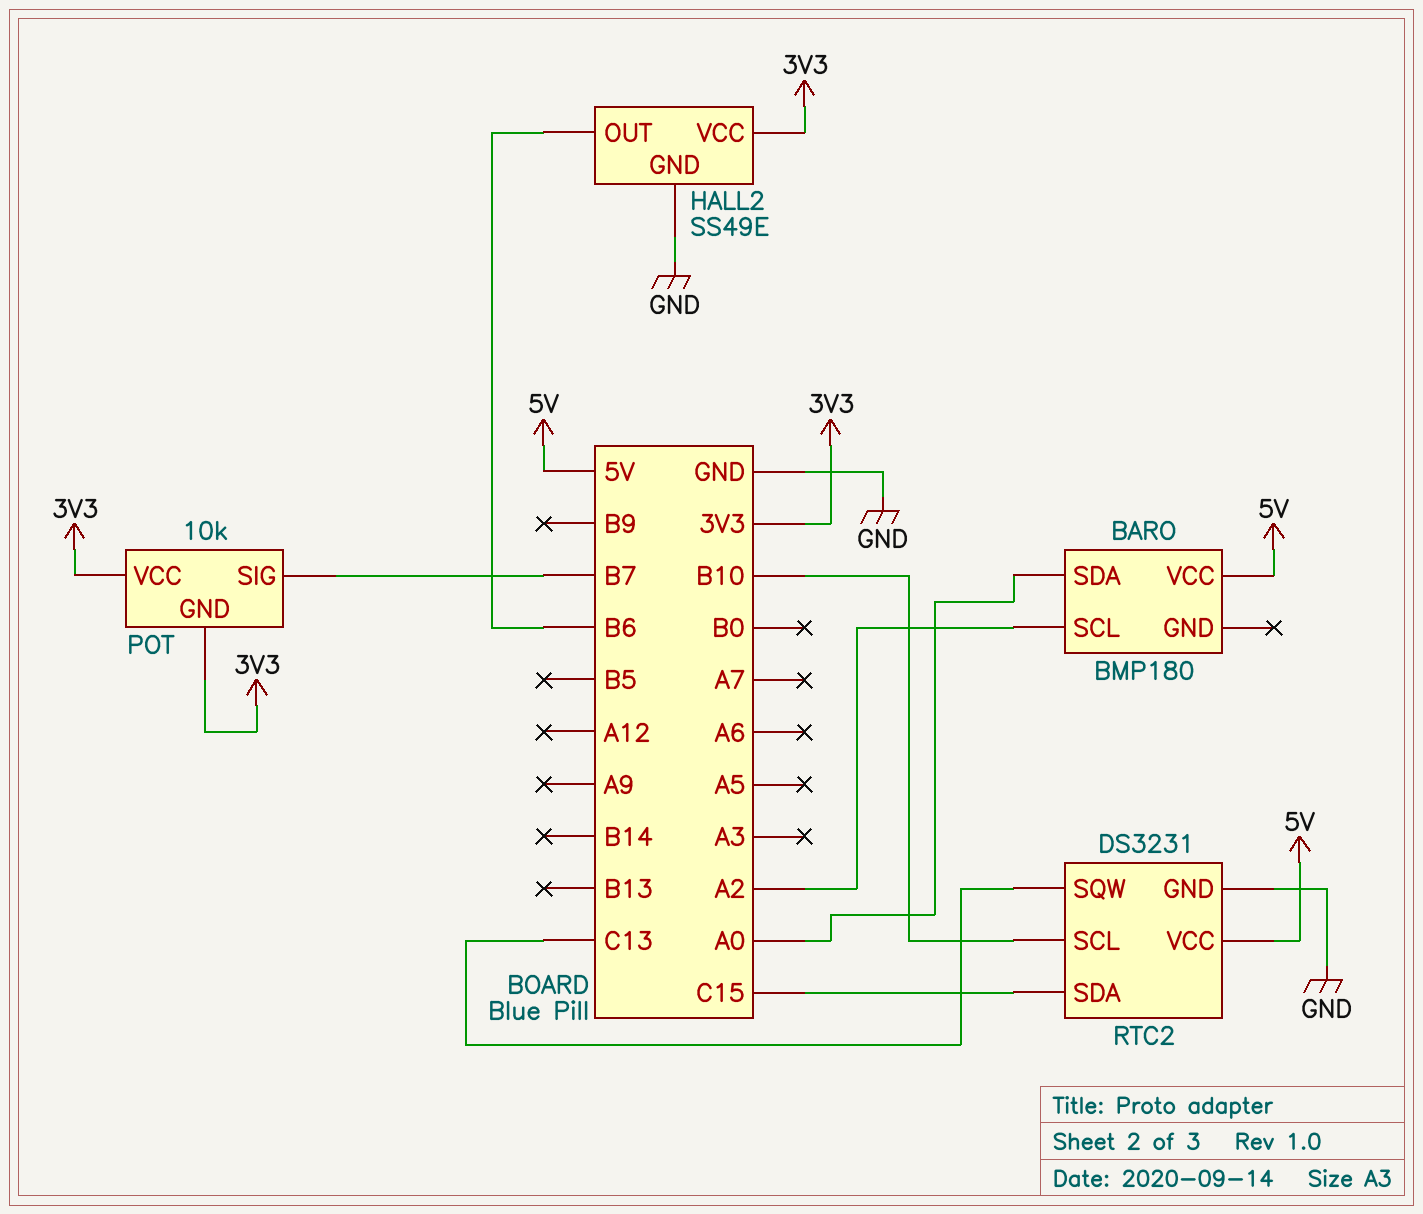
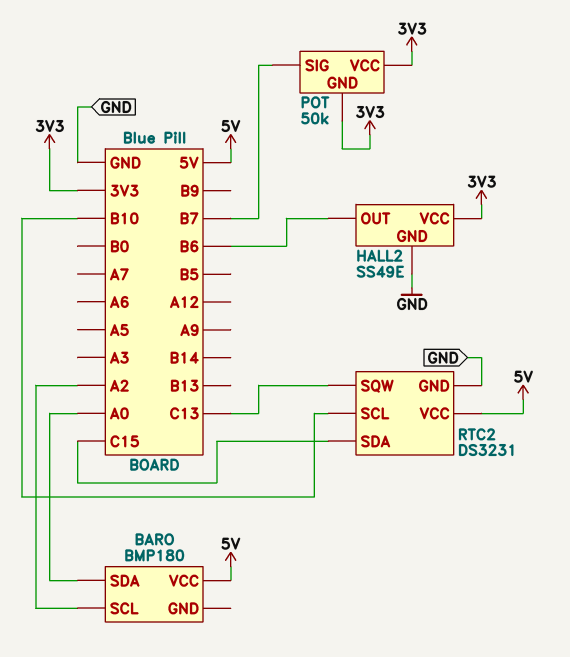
POT: 10k -> 50k

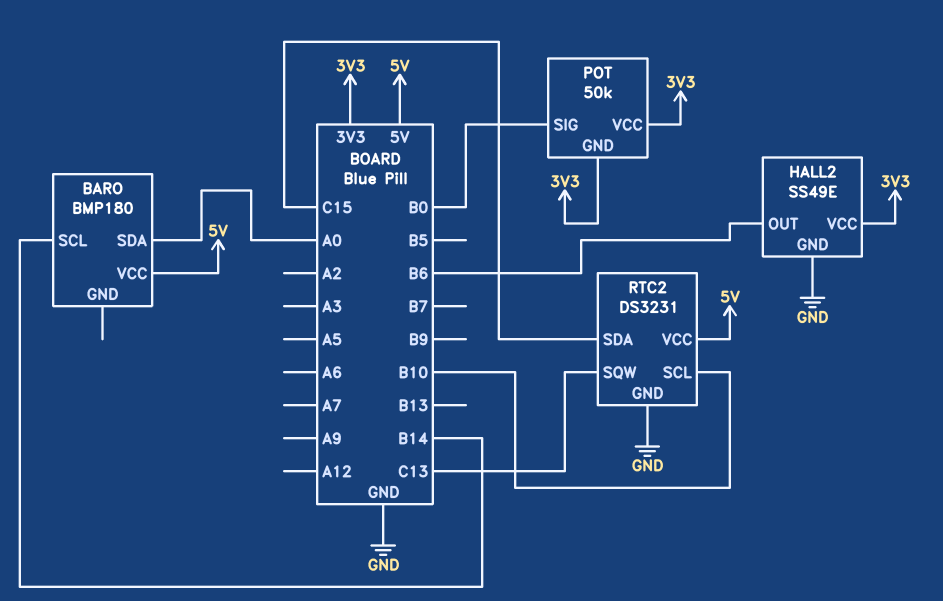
BARO pin SCL: A2 -> B14
POT pin SIG: B7 -> B0

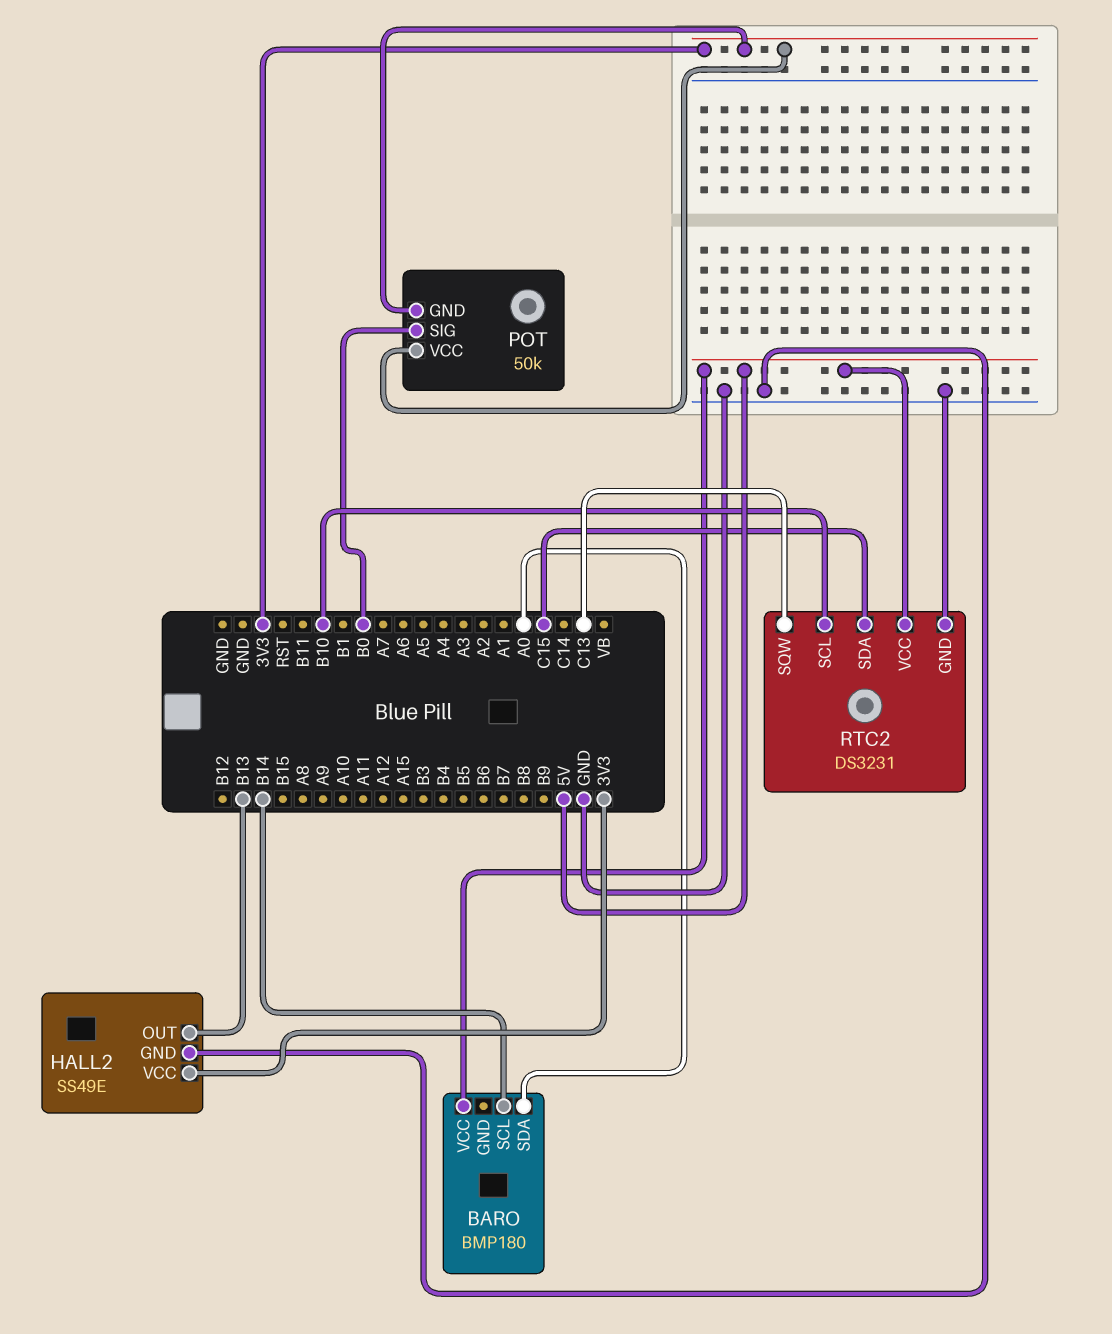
HALL2 pin OUT: B6 -> B13

